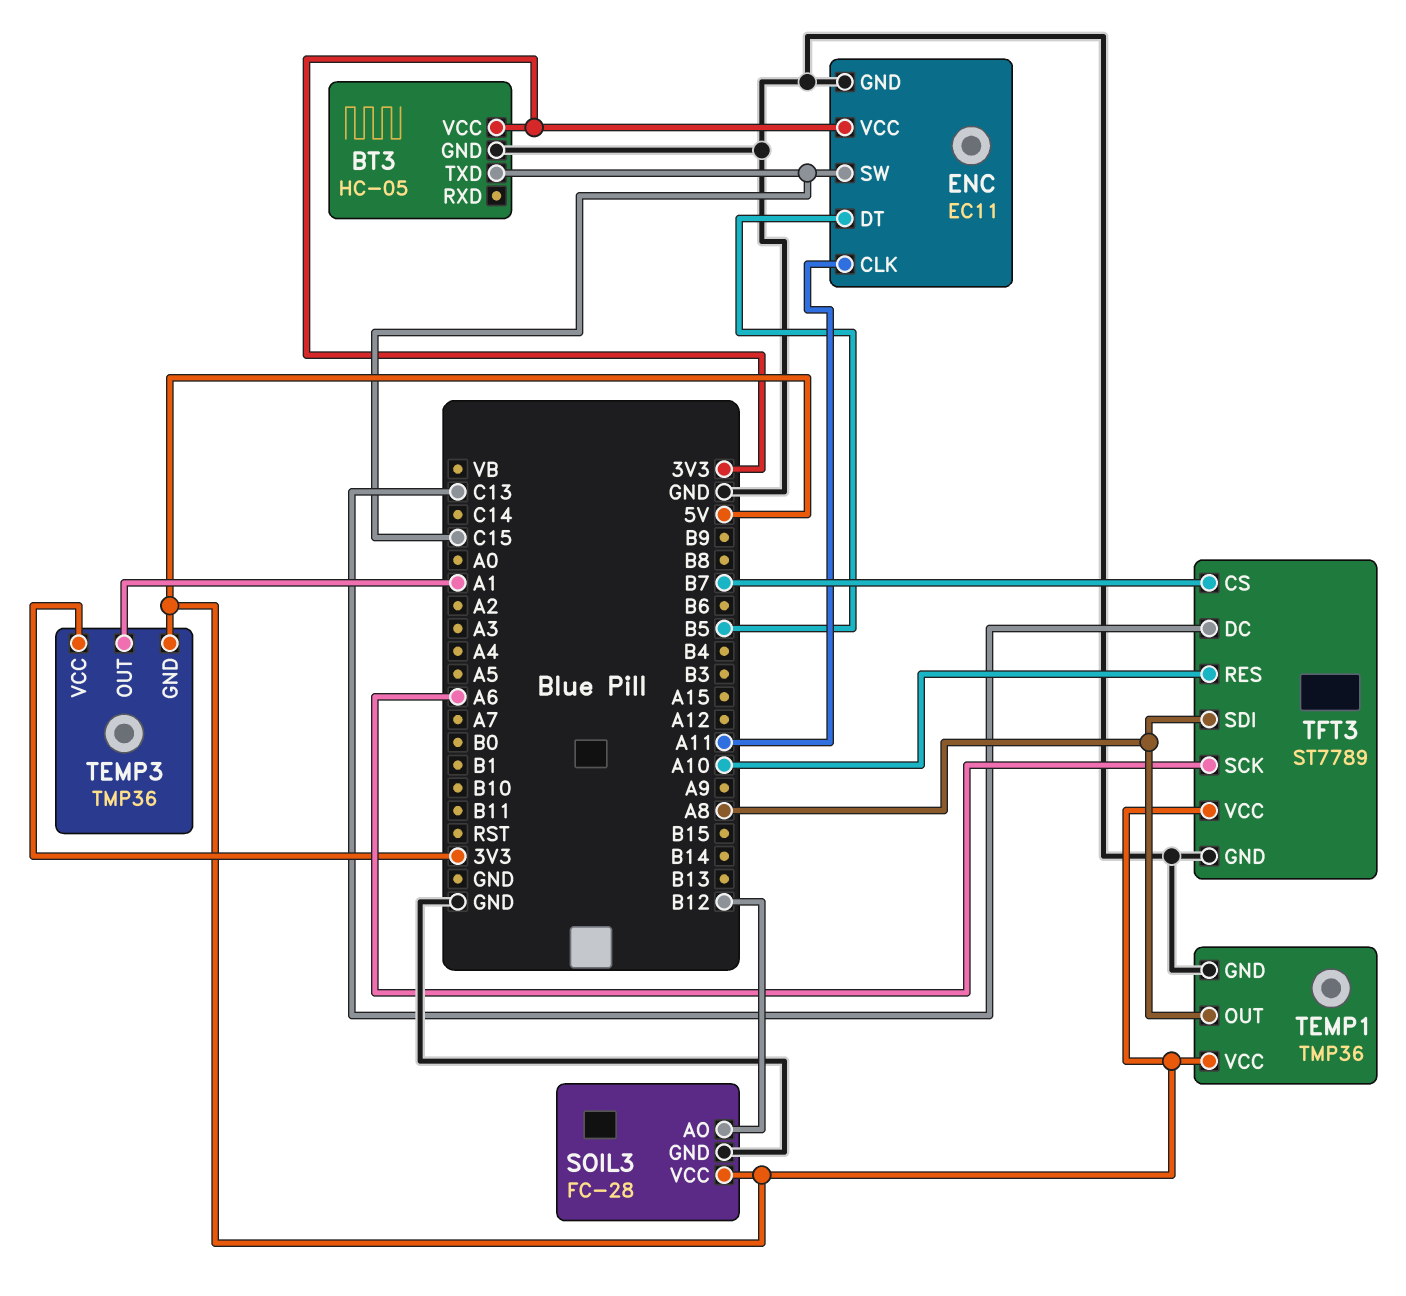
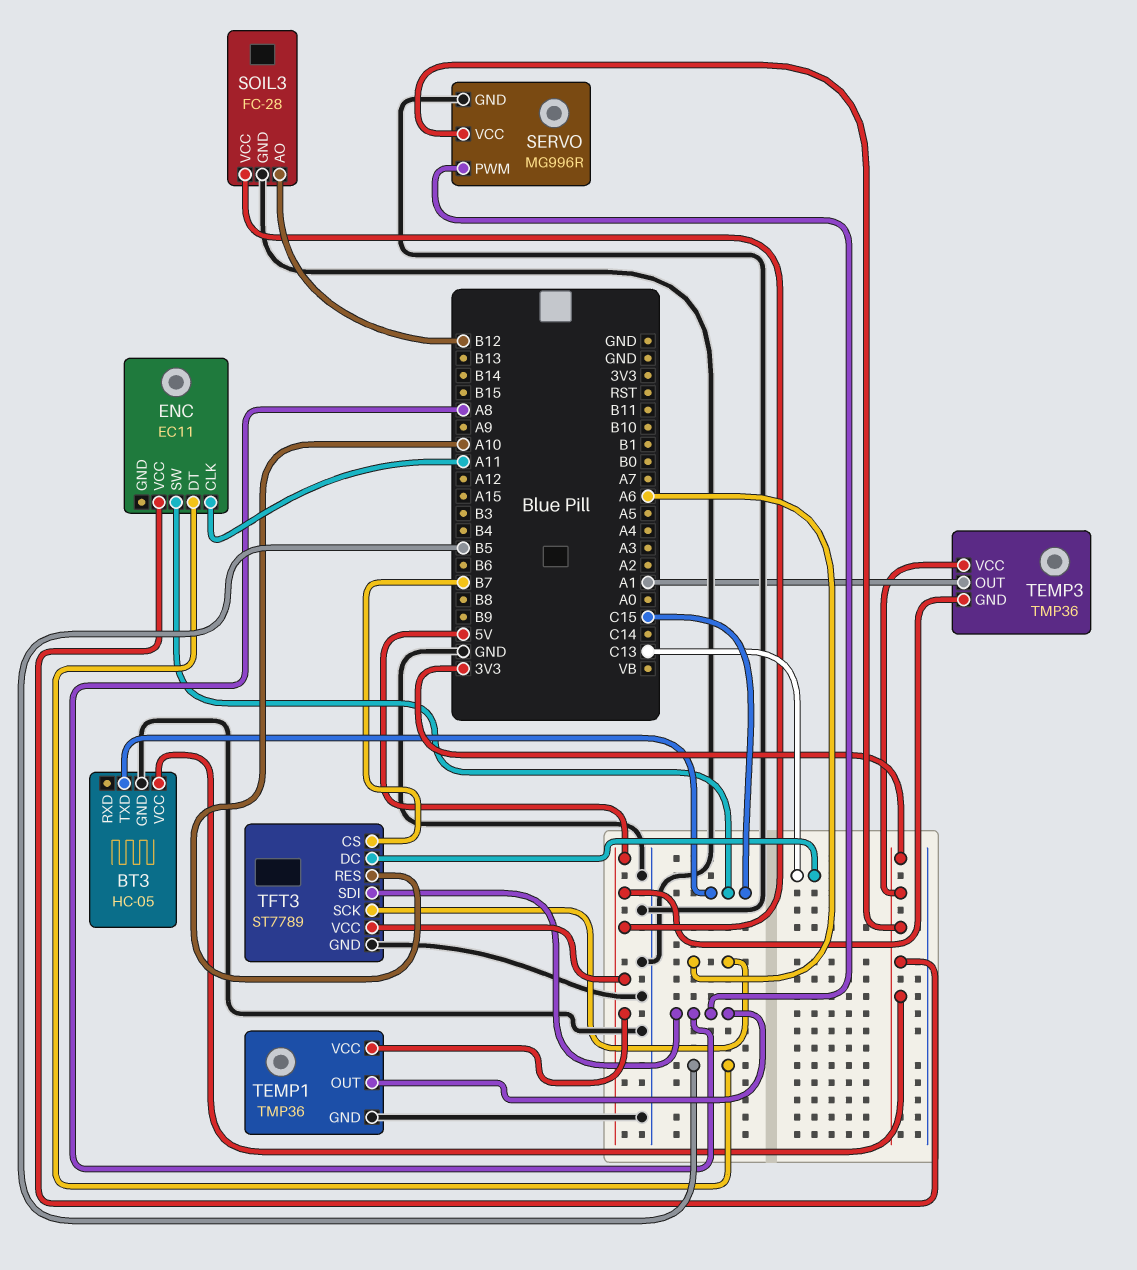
ENC pin GND: GND -> none
SERVO: none -> MG996R
SERVO pin GND: none -> GND
SERVO pin PWM: none -> A8
SERVO pin VCC: none -> 3V3

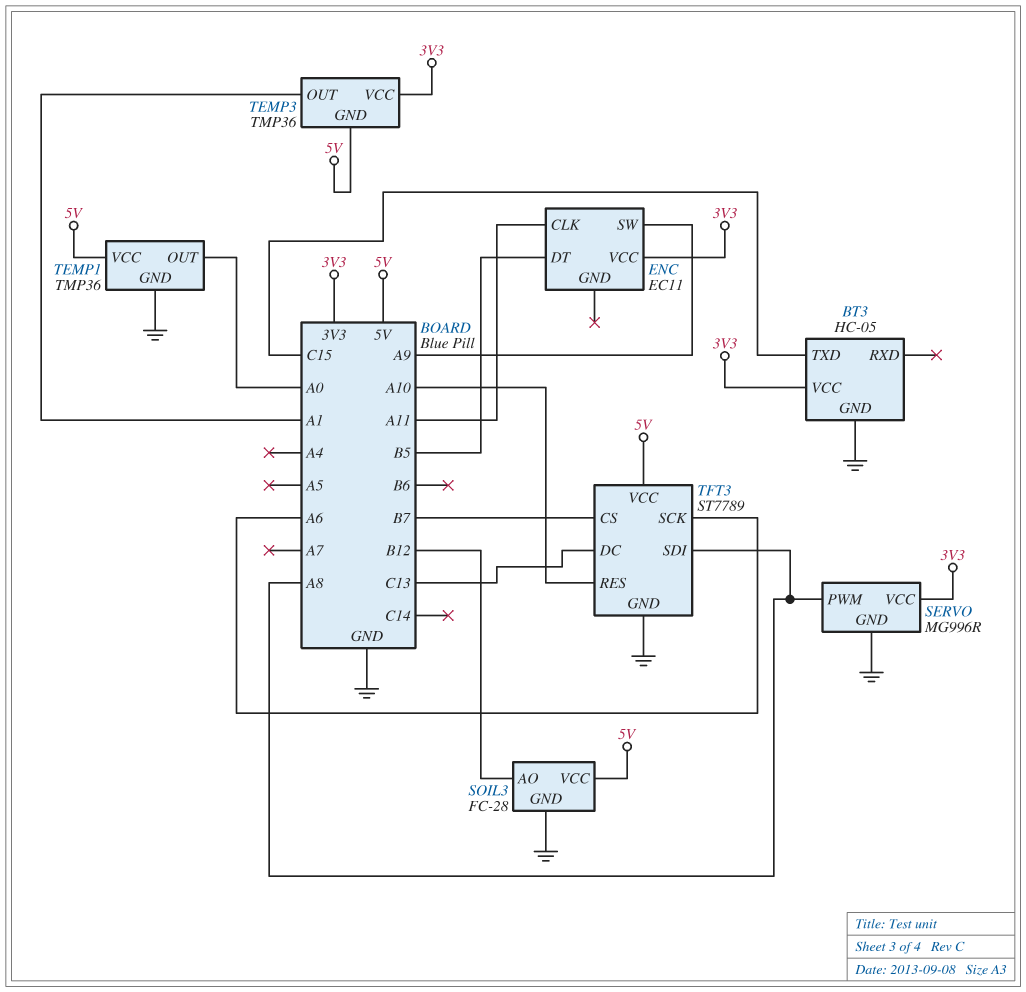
ENC pin SW: C15 -> A9
TEMP1 pin OUT: A8 -> A0

